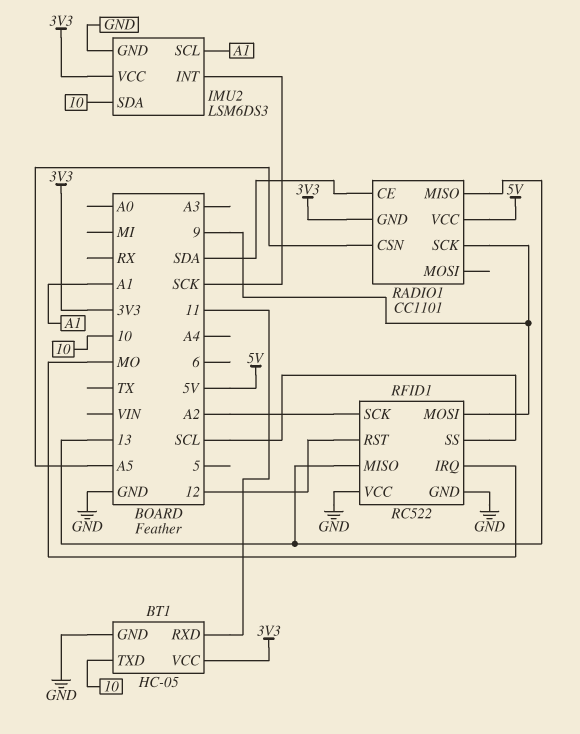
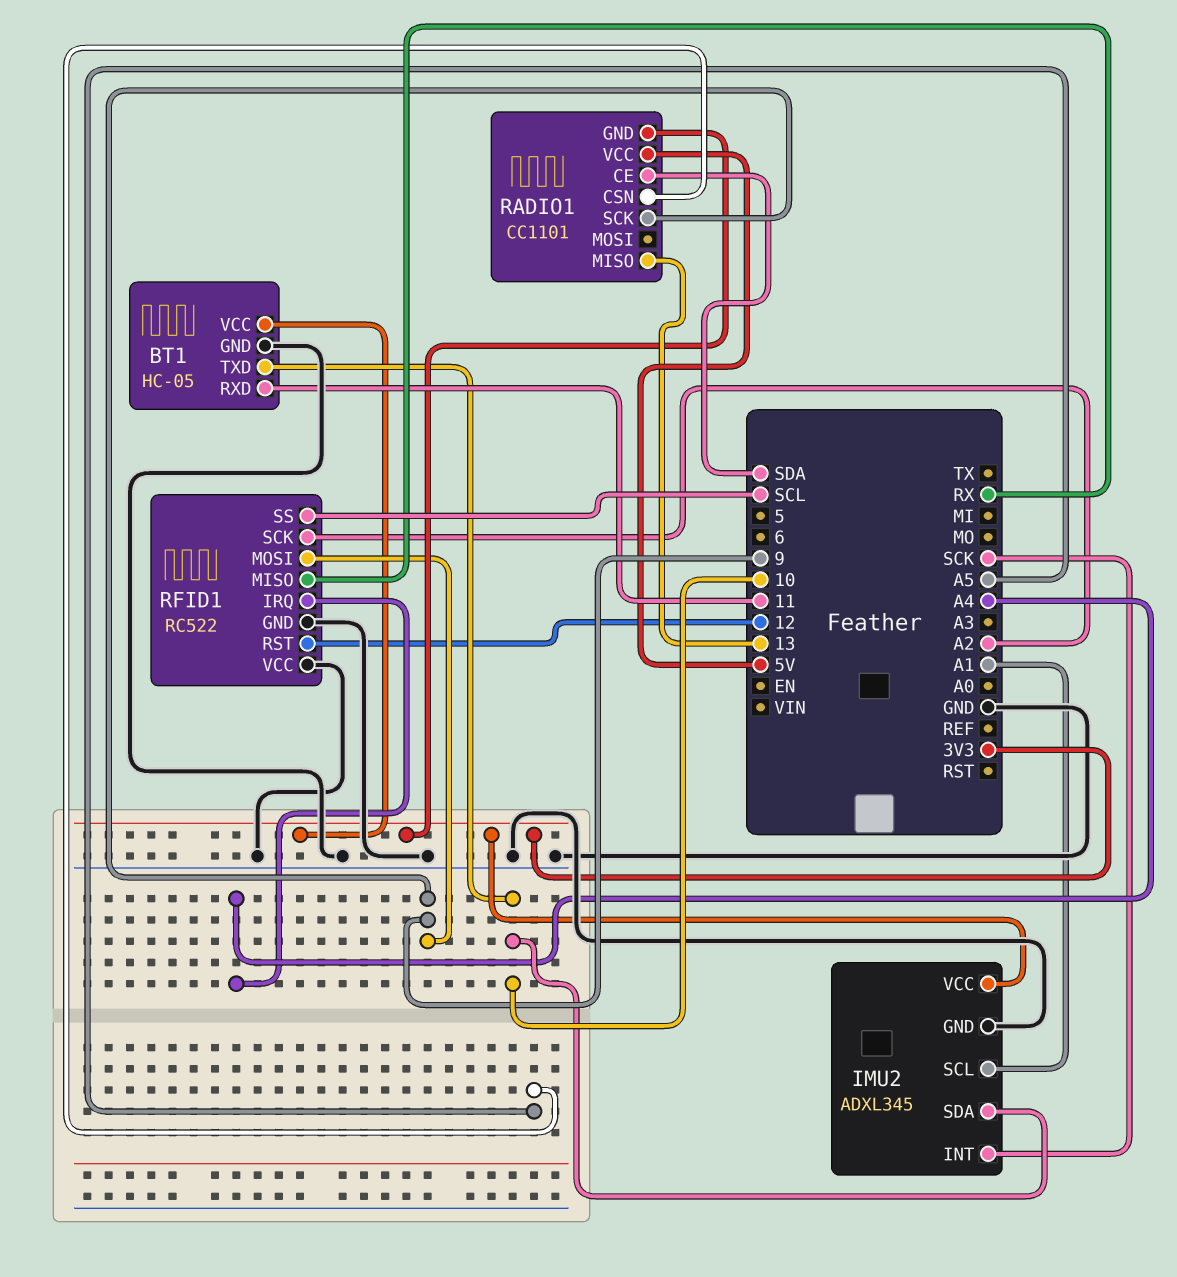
IMU2: LSM6DS3 -> ADXL345
RFID1 pin IRQ: MO -> A4
RFID1 pin MISO: 13 -> RX

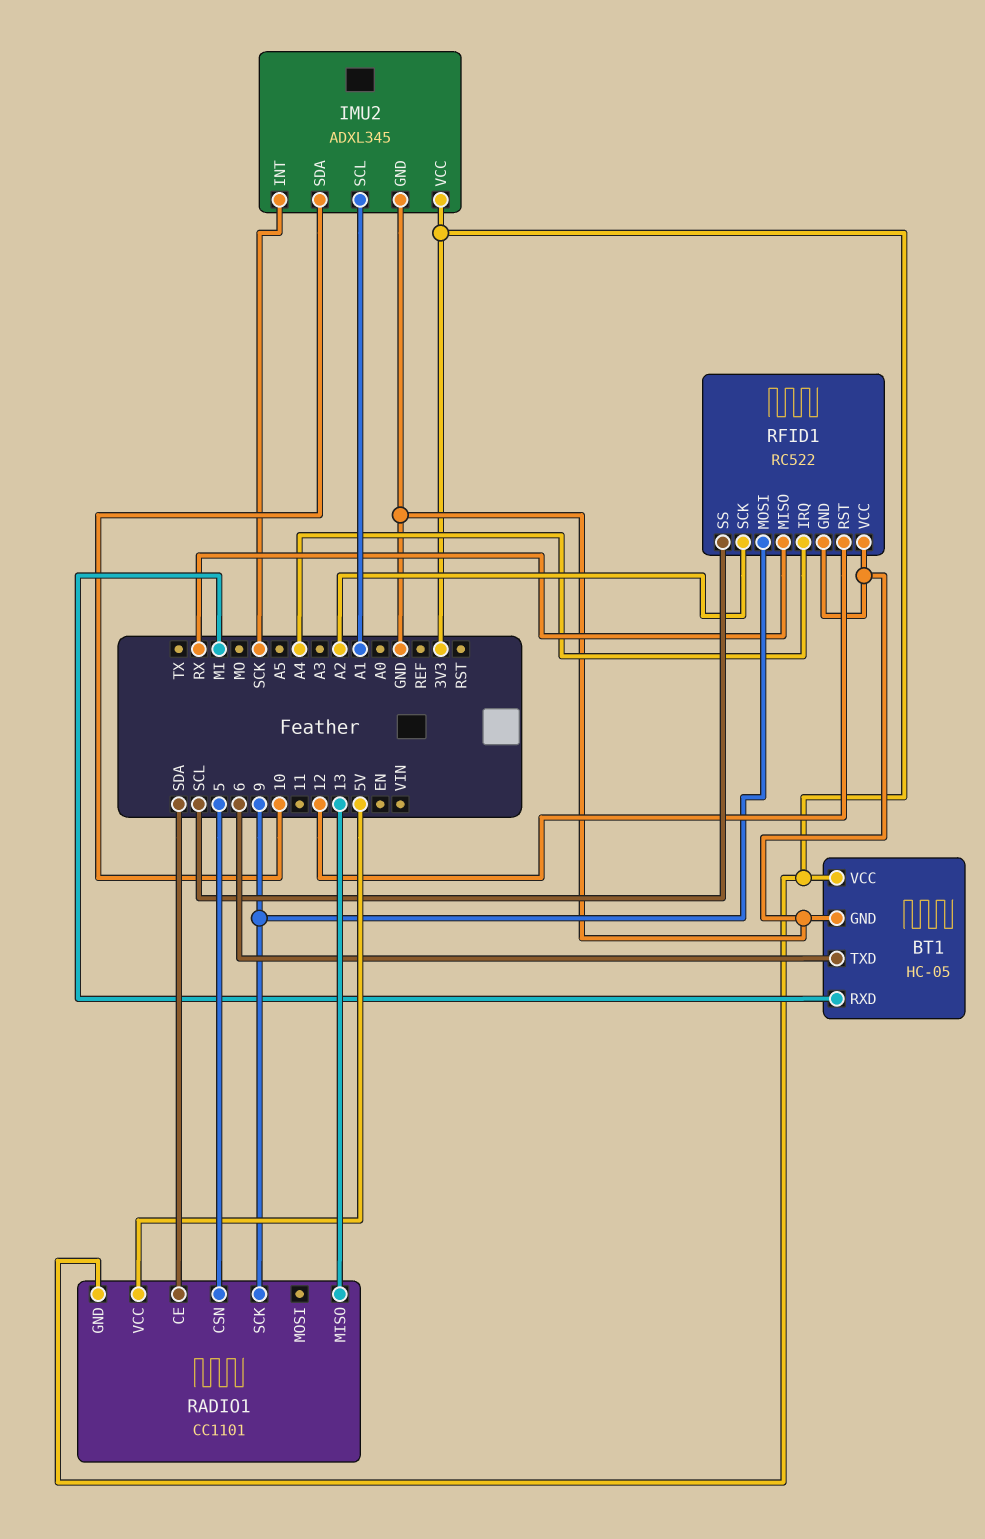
BT1 pin RXD: 11 -> MI
BT1 pin TXD: 10 -> 6
RADIO1 pin CSN: A5 -> 5

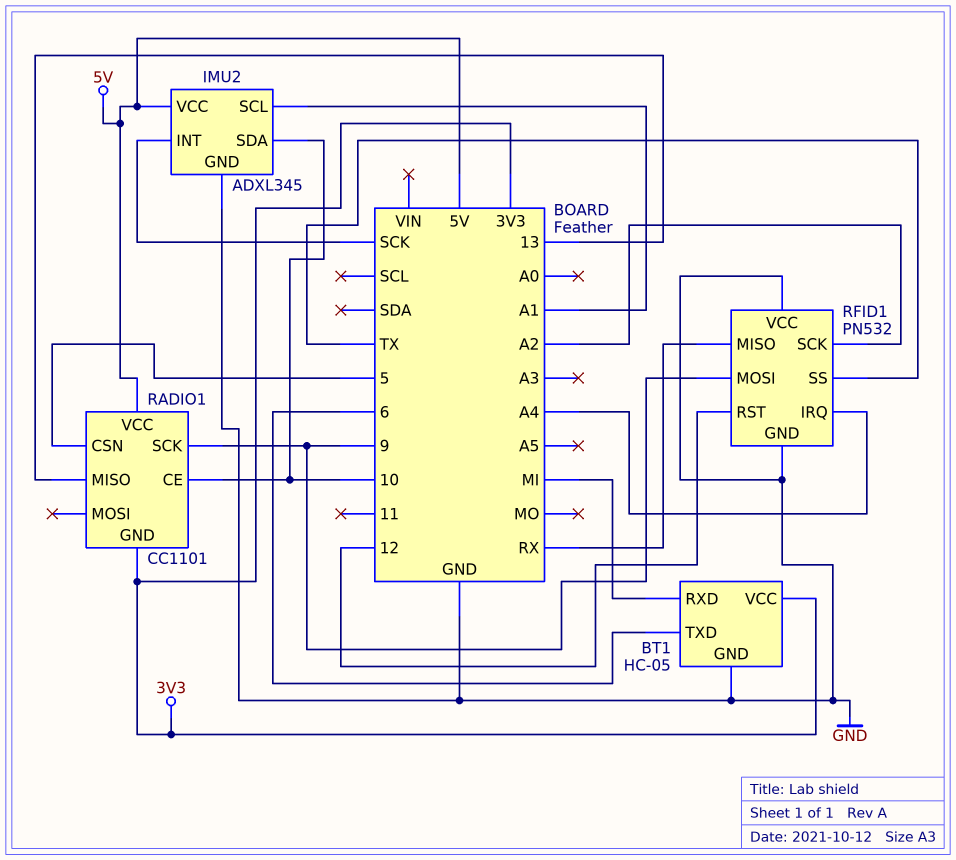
IMU2 pin VCC: 3V3 -> 5V
RADIO1 pin CE: SDA -> 10
RFID1: RC522 -> PN532
RFID1 pin SS: SCL -> TX

